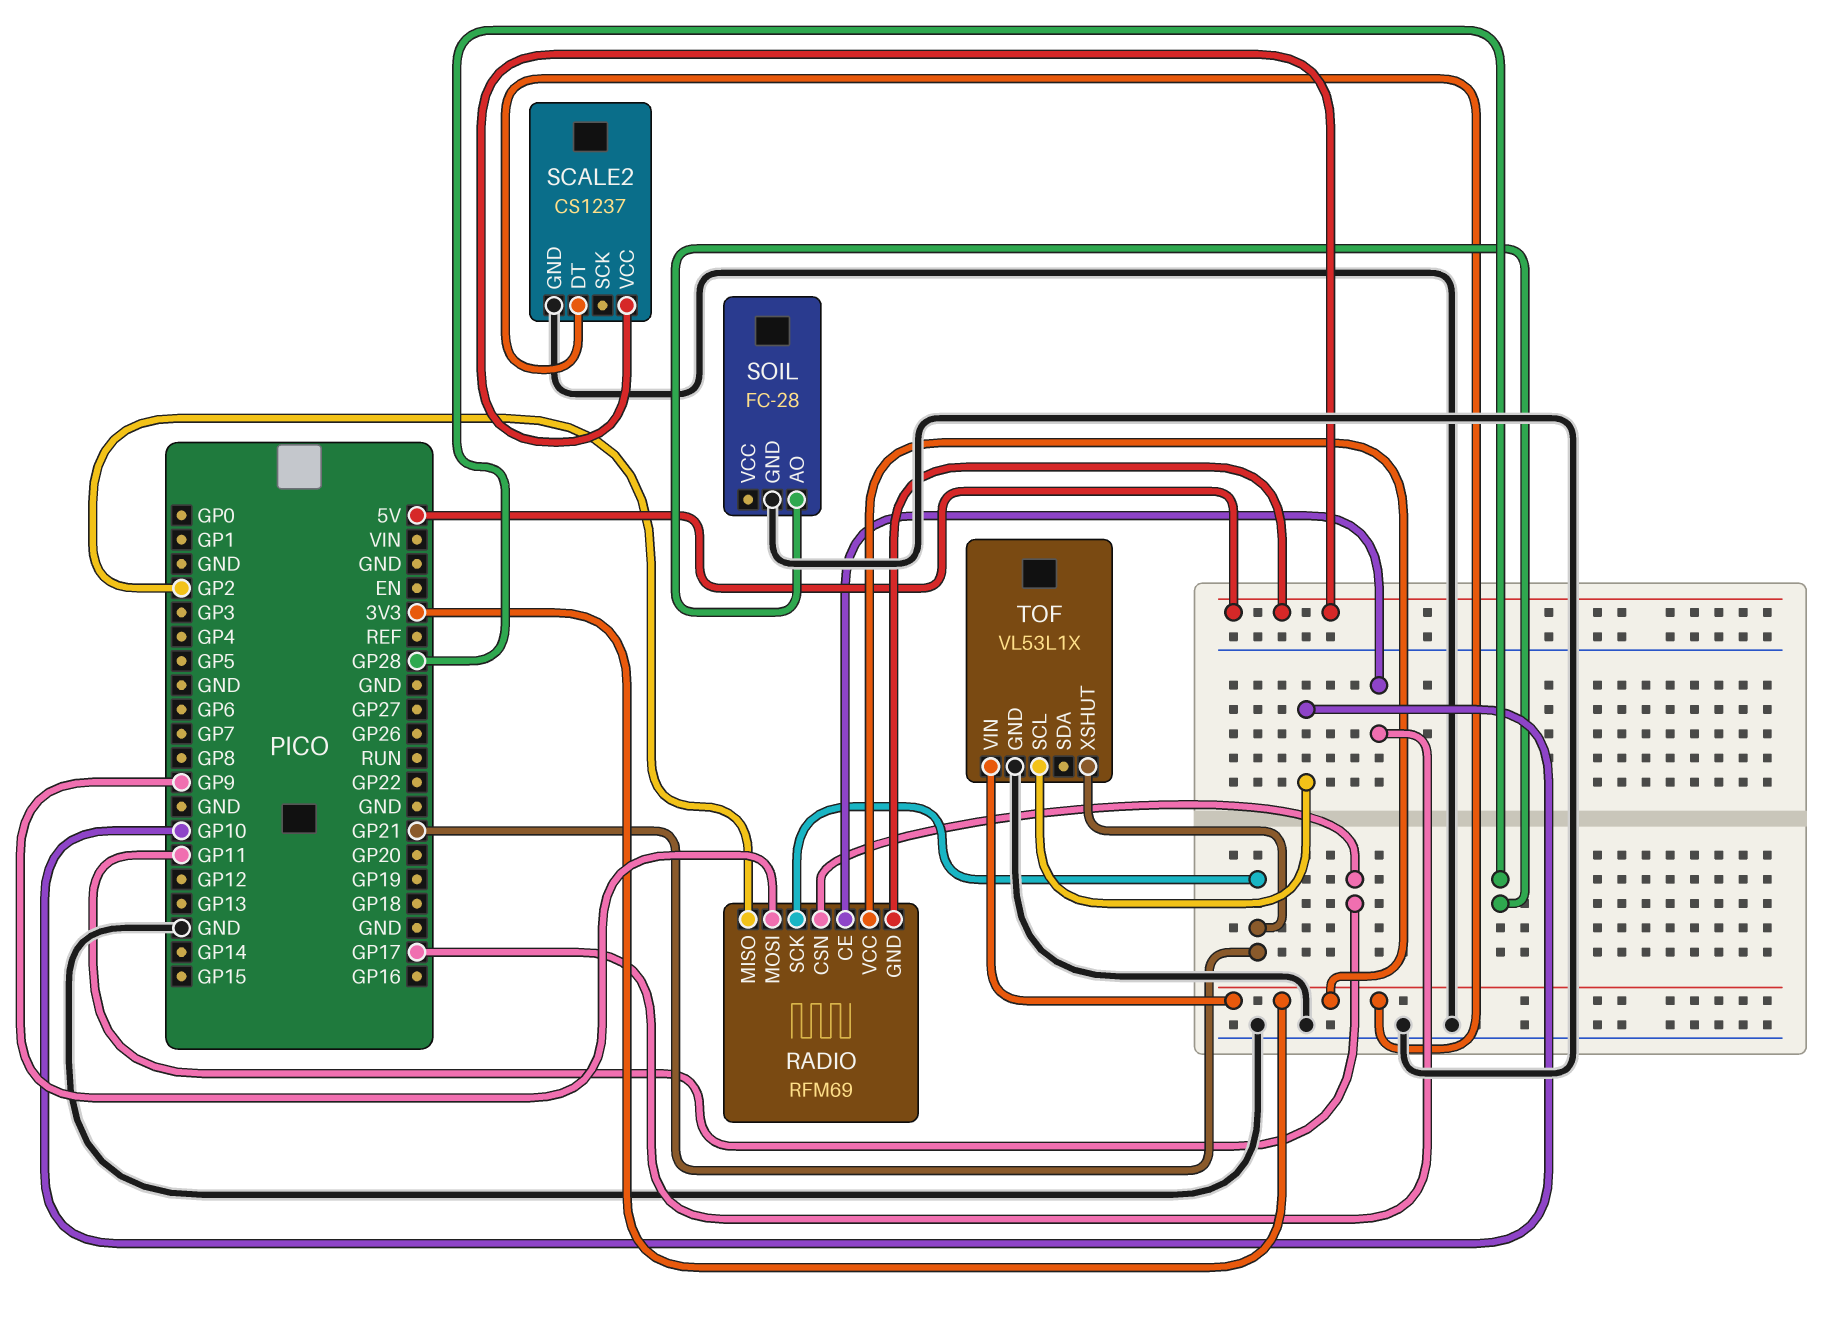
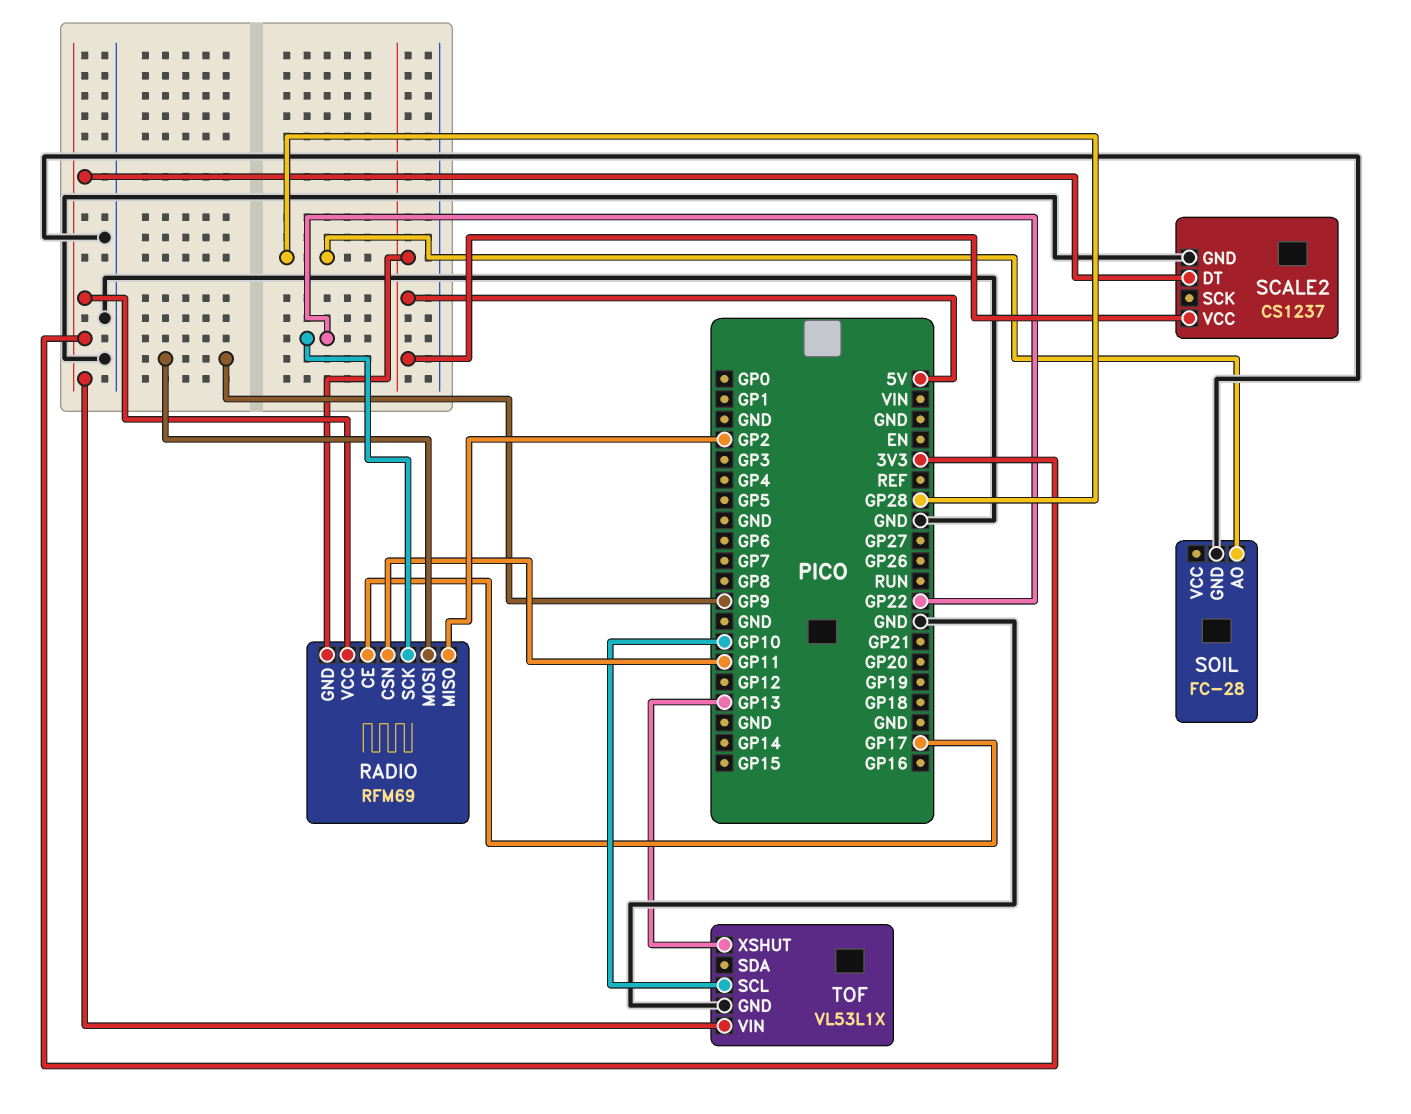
RADIO pin SCK: GP21 -> GP22
TOF pin XSHUT: GP21 -> GP13

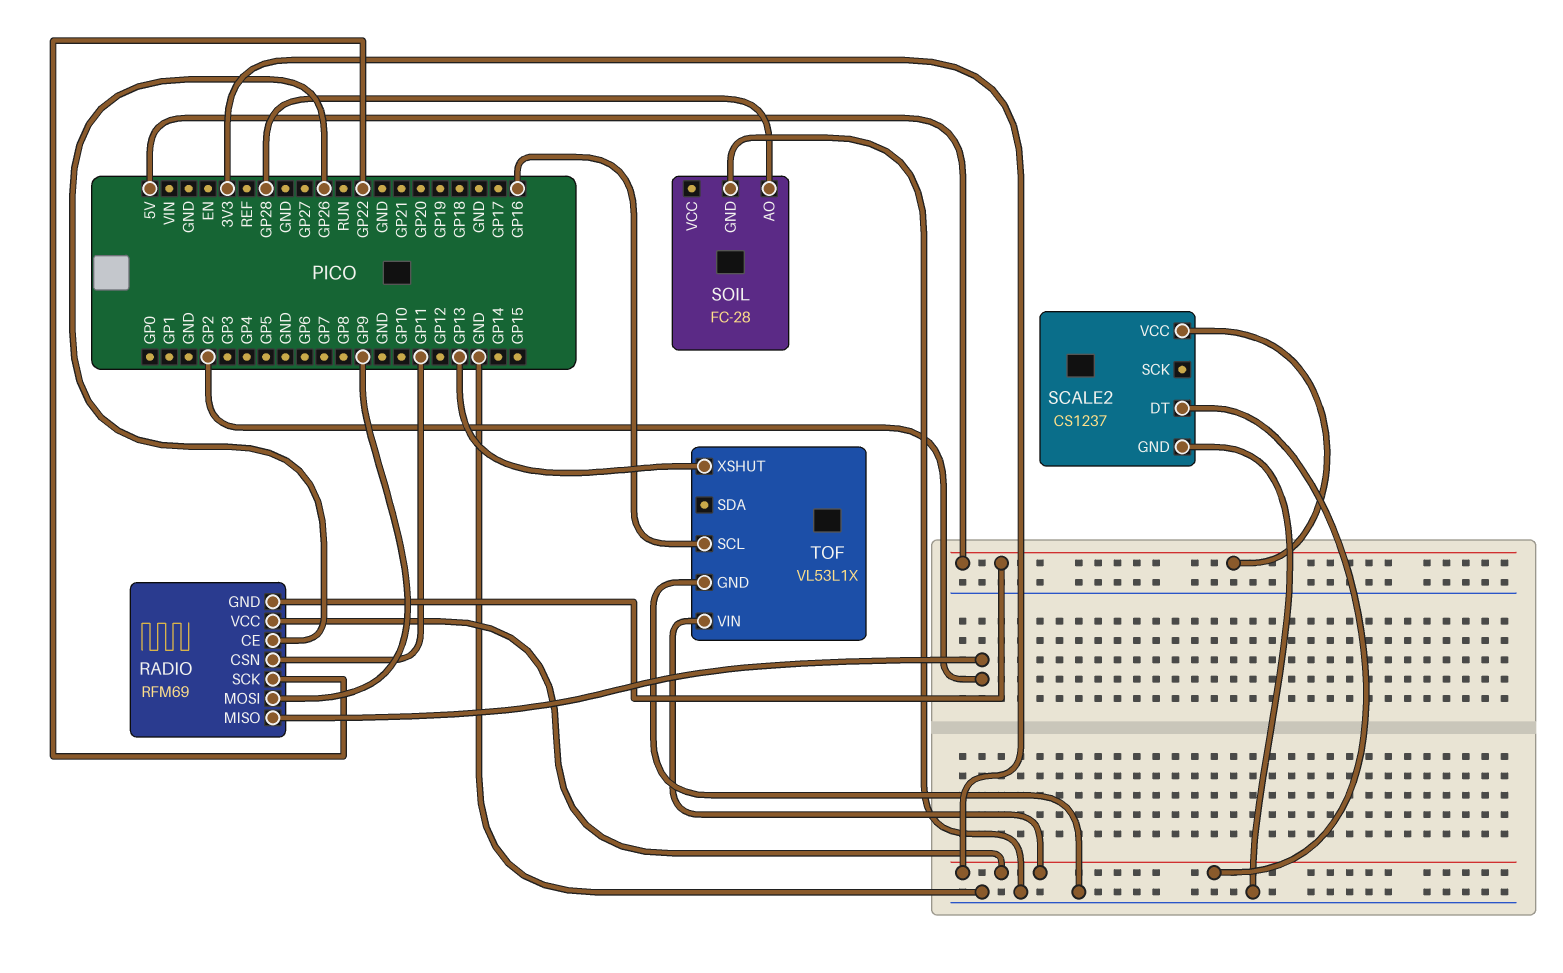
RADIO pin CE: GP17 -> GP26
TOF pin SCL: GP10 -> GP16

